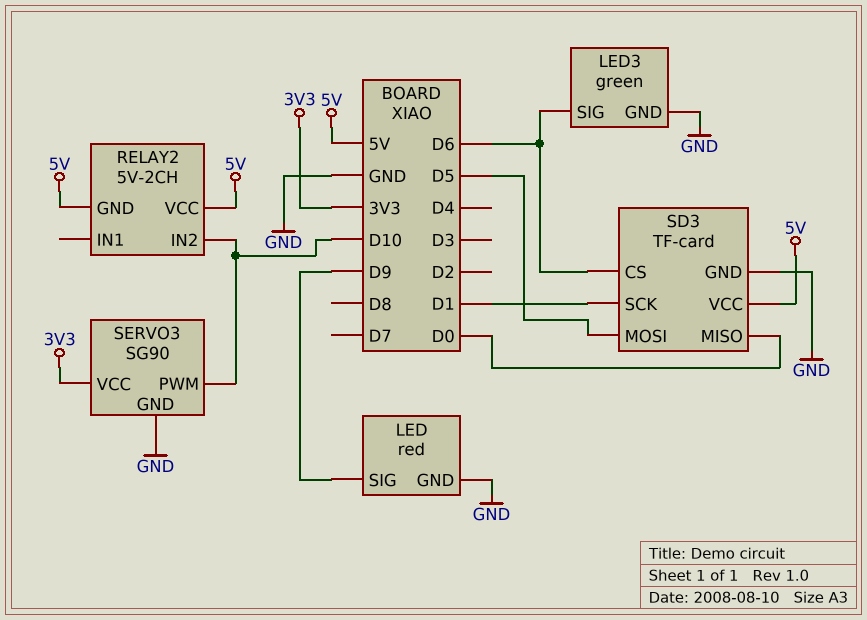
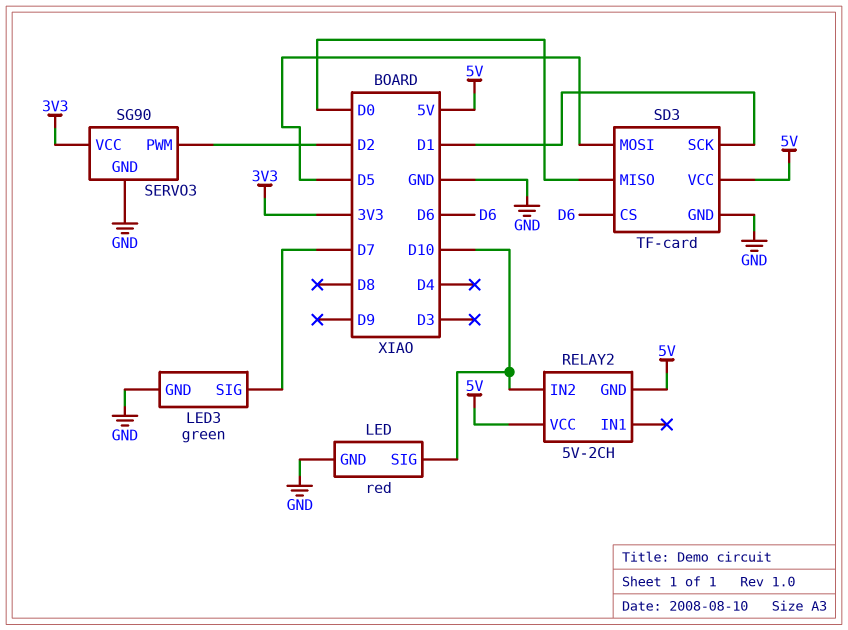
LED pin SIG: D9 -> D10
LED3 pin SIG: D6 -> D7
SERVO3 pin PWM: D10 -> D2

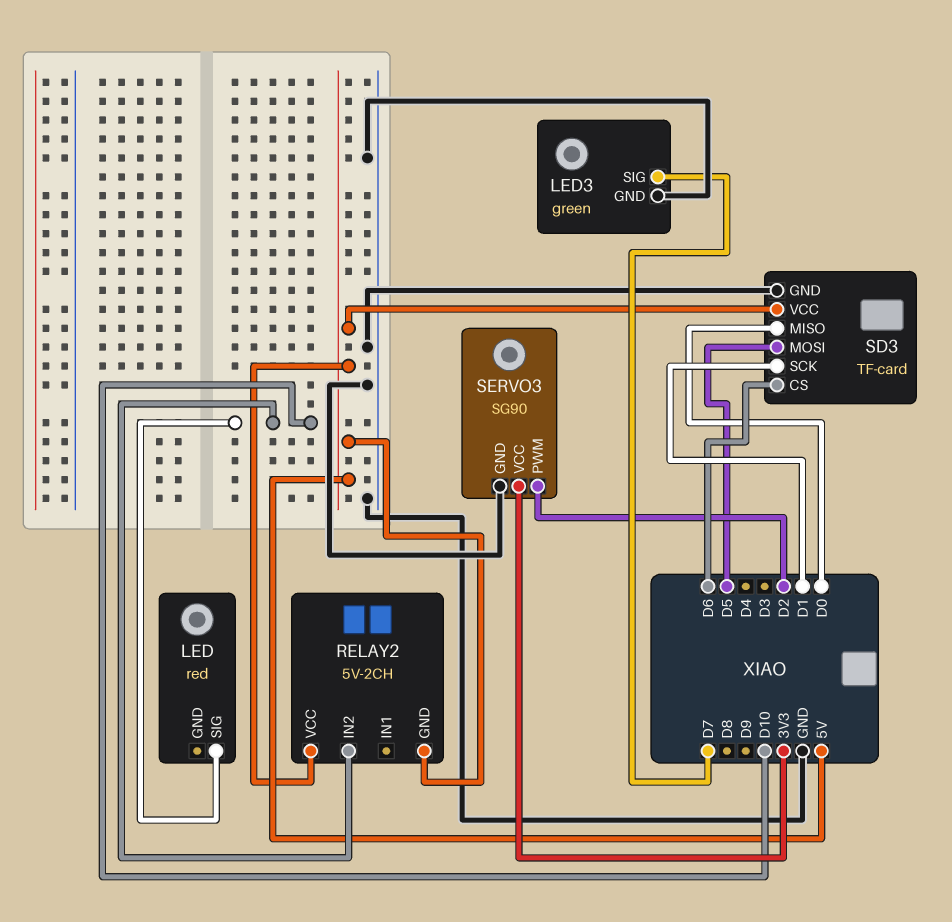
LED pin GND: GND -> none

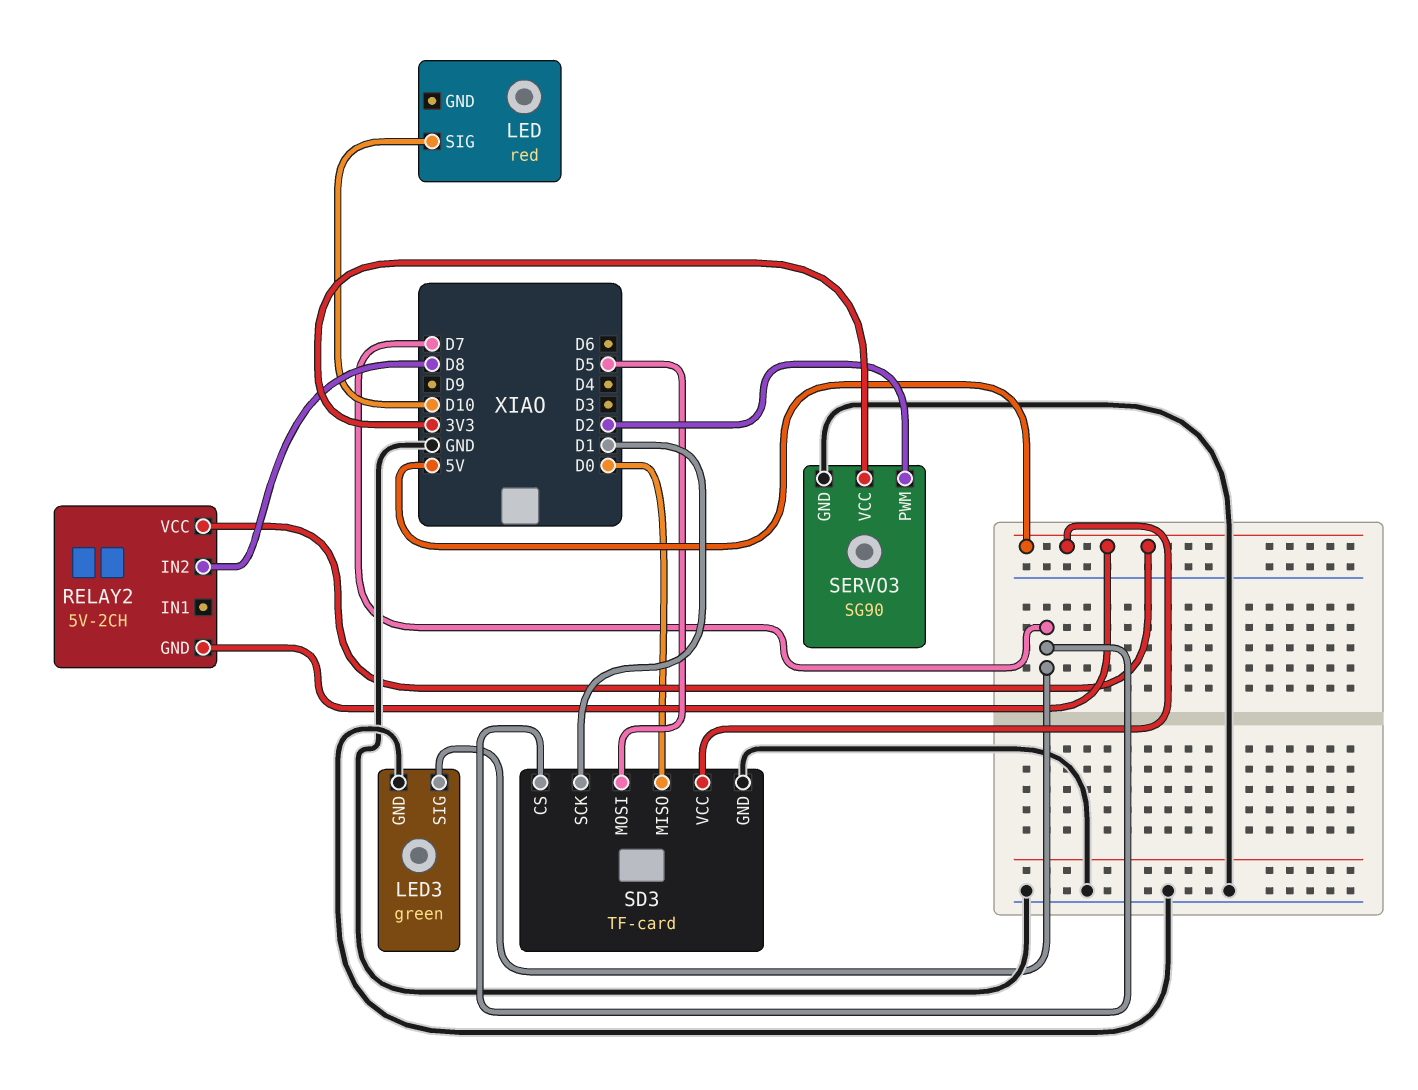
RELAY2 pin IN2: D10 -> D8
SD3 pin CS: D6 -> D7

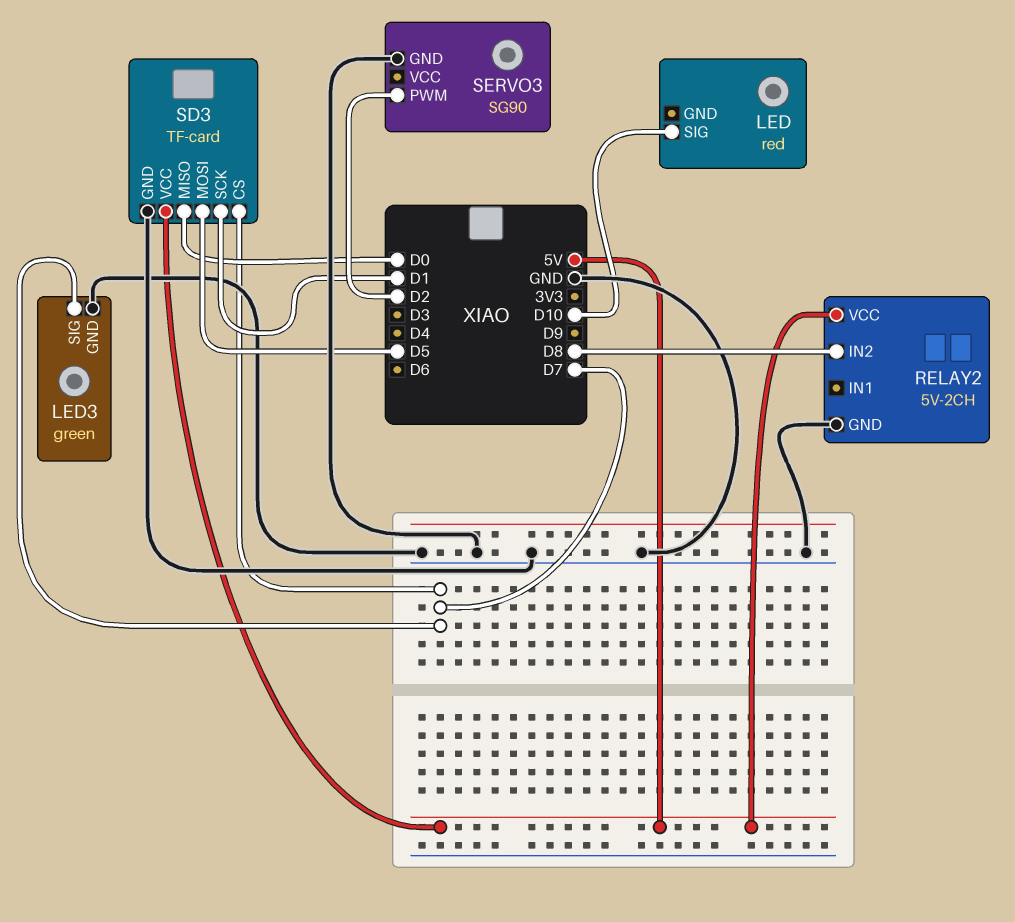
RELAY2 pin GND: 5V -> GND
SERVO3 pin VCC: 3V3 -> none

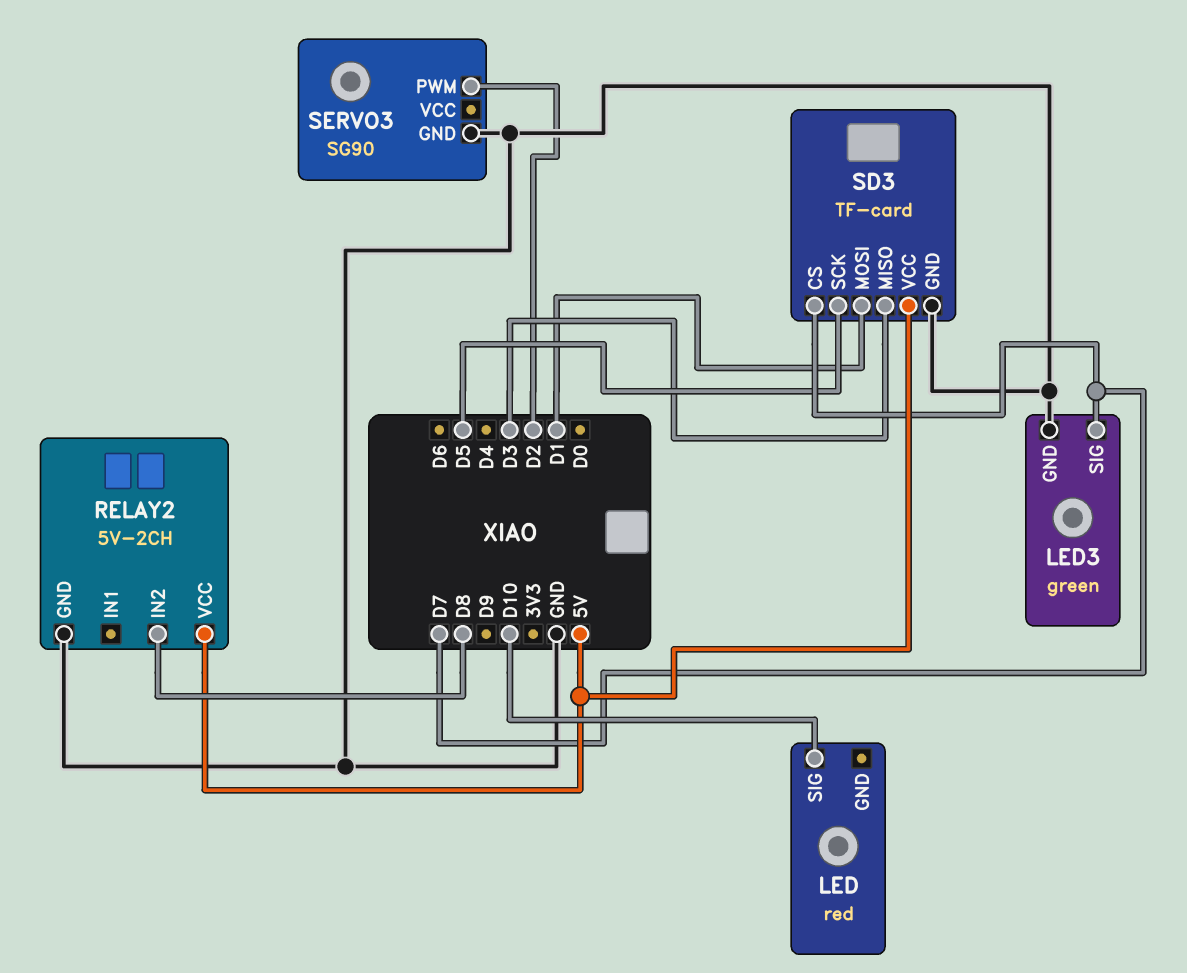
SD3 pin MISO: D0 -> D3
SD3 pin MOSI: D5 -> D1
SD3 pin SCK: D1 -> D5

